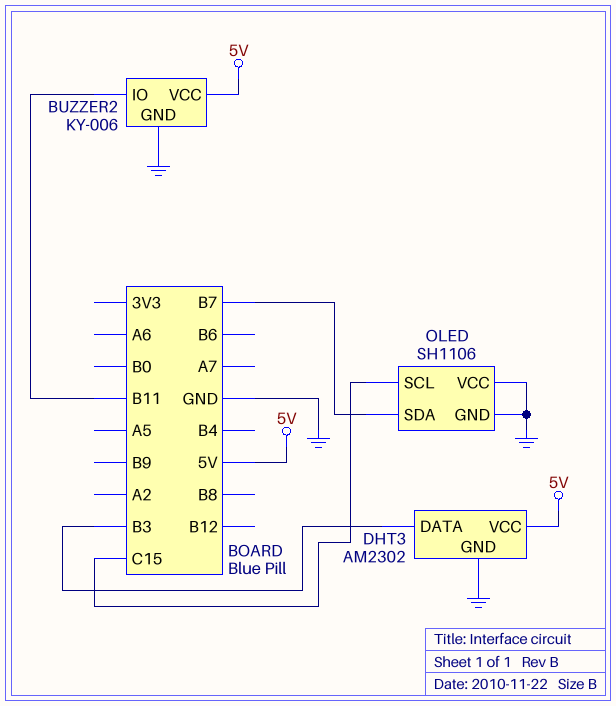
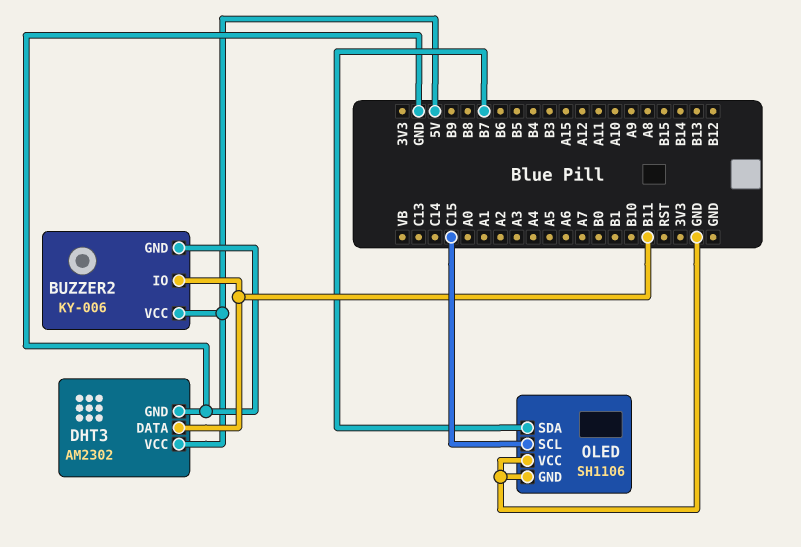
DHT3 pin DATA: B3 -> B11

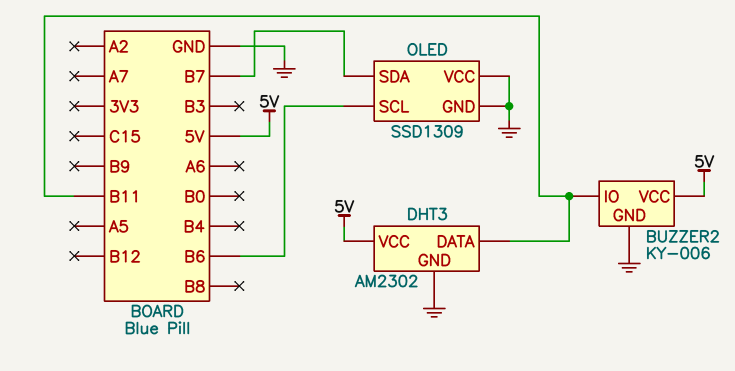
OLED: SH1106 -> SSD1309
OLED pin SCL: C15 -> B6

